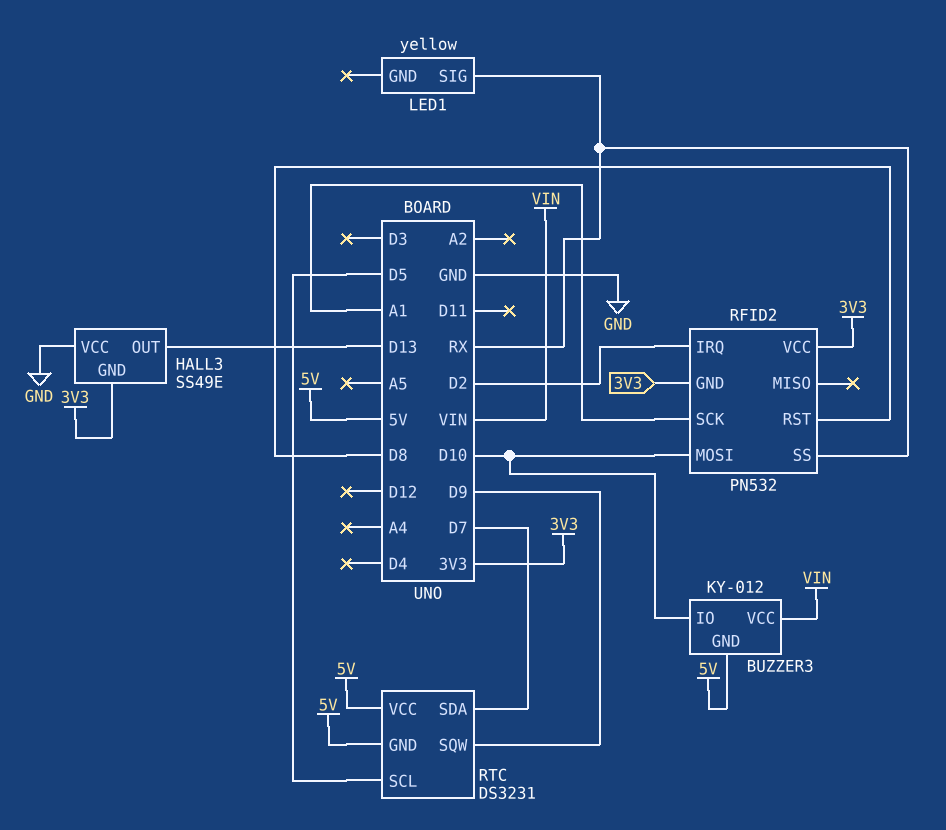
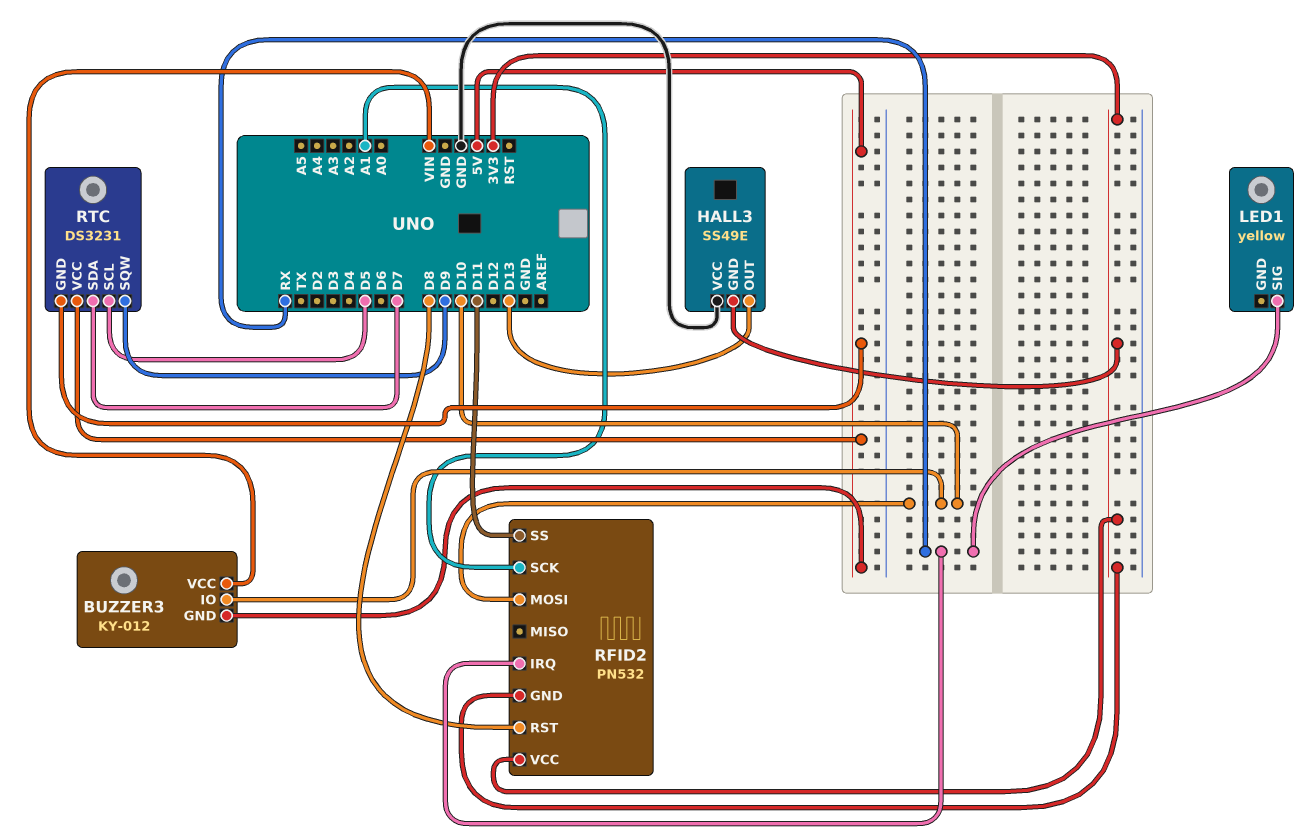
RFID2 pin IRQ: D2 -> RX
RFID2 pin SS: RX -> D11

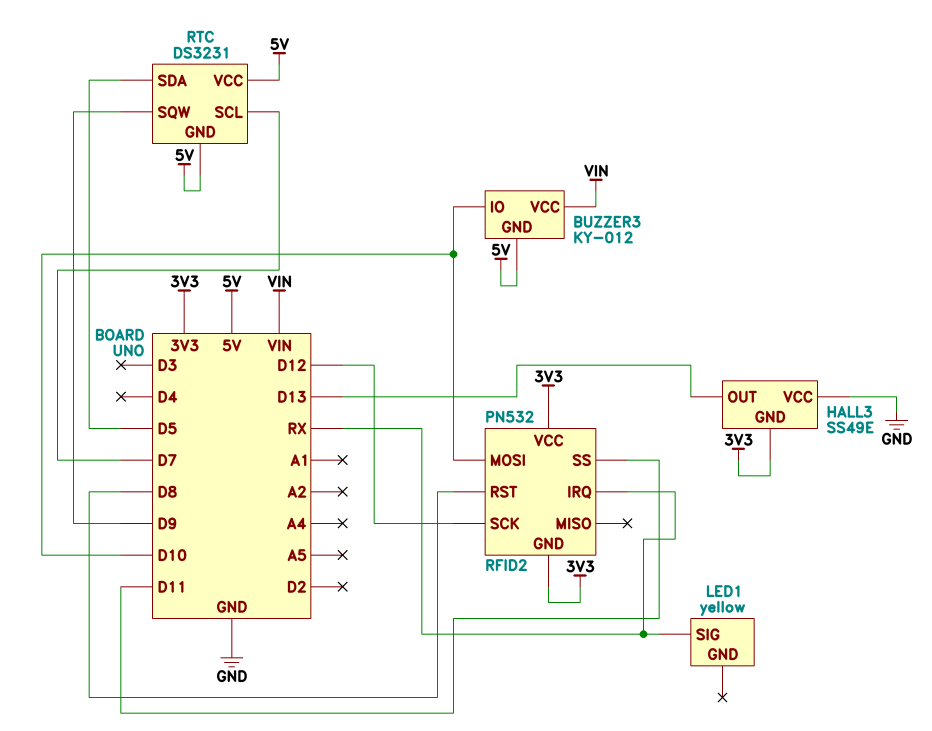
RFID2 pin SCK: A1 -> D12
RTC pin SCL: D5 -> D7
RTC pin SDA: D7 -> D5

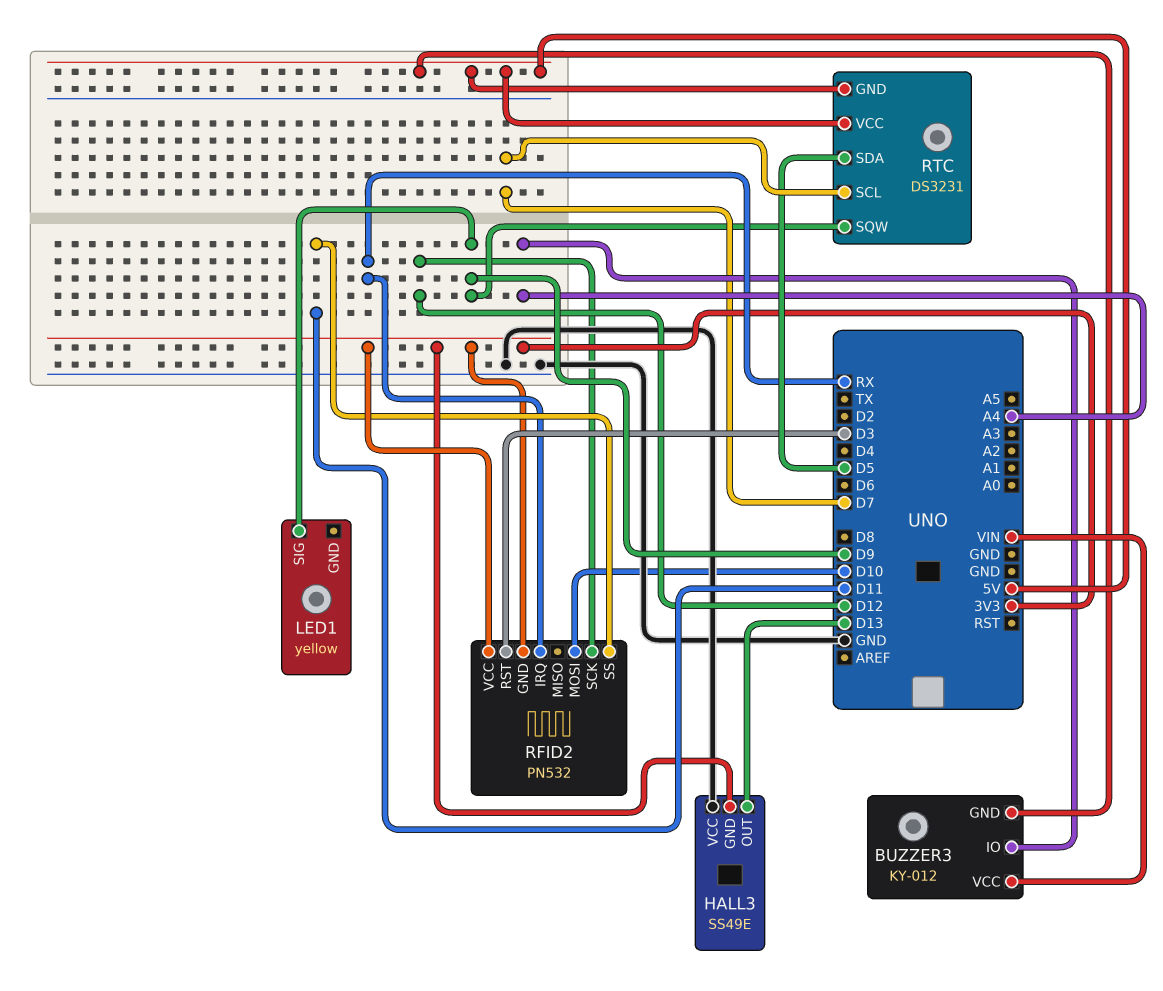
BUZZER3 pin IO: D10 -> A4
LED1 pin SIG: RX -> D9
RFID2 pin RST: D8 -> D3

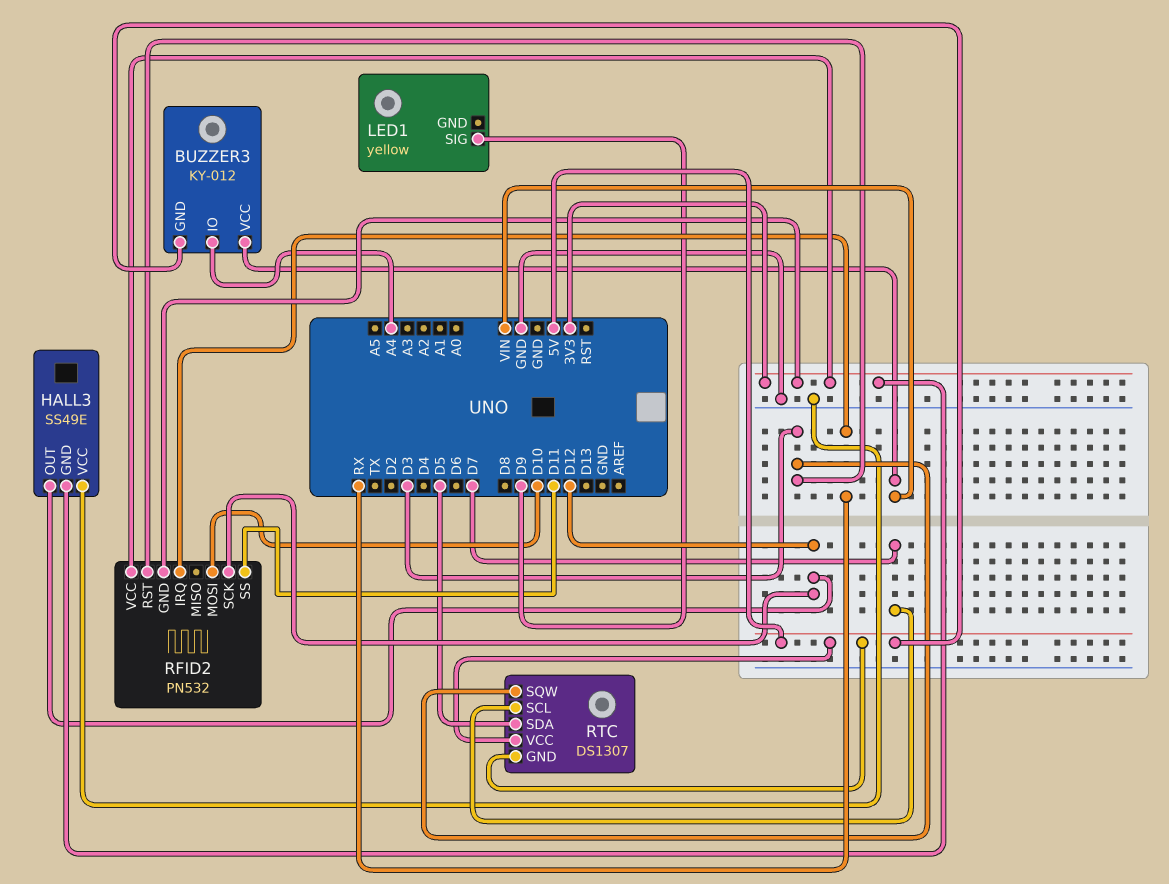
HALL3 pin OUT: D13 -> D12
RTC: DS3231 -> DS1307
RTC pin SQW: D9 -> D3

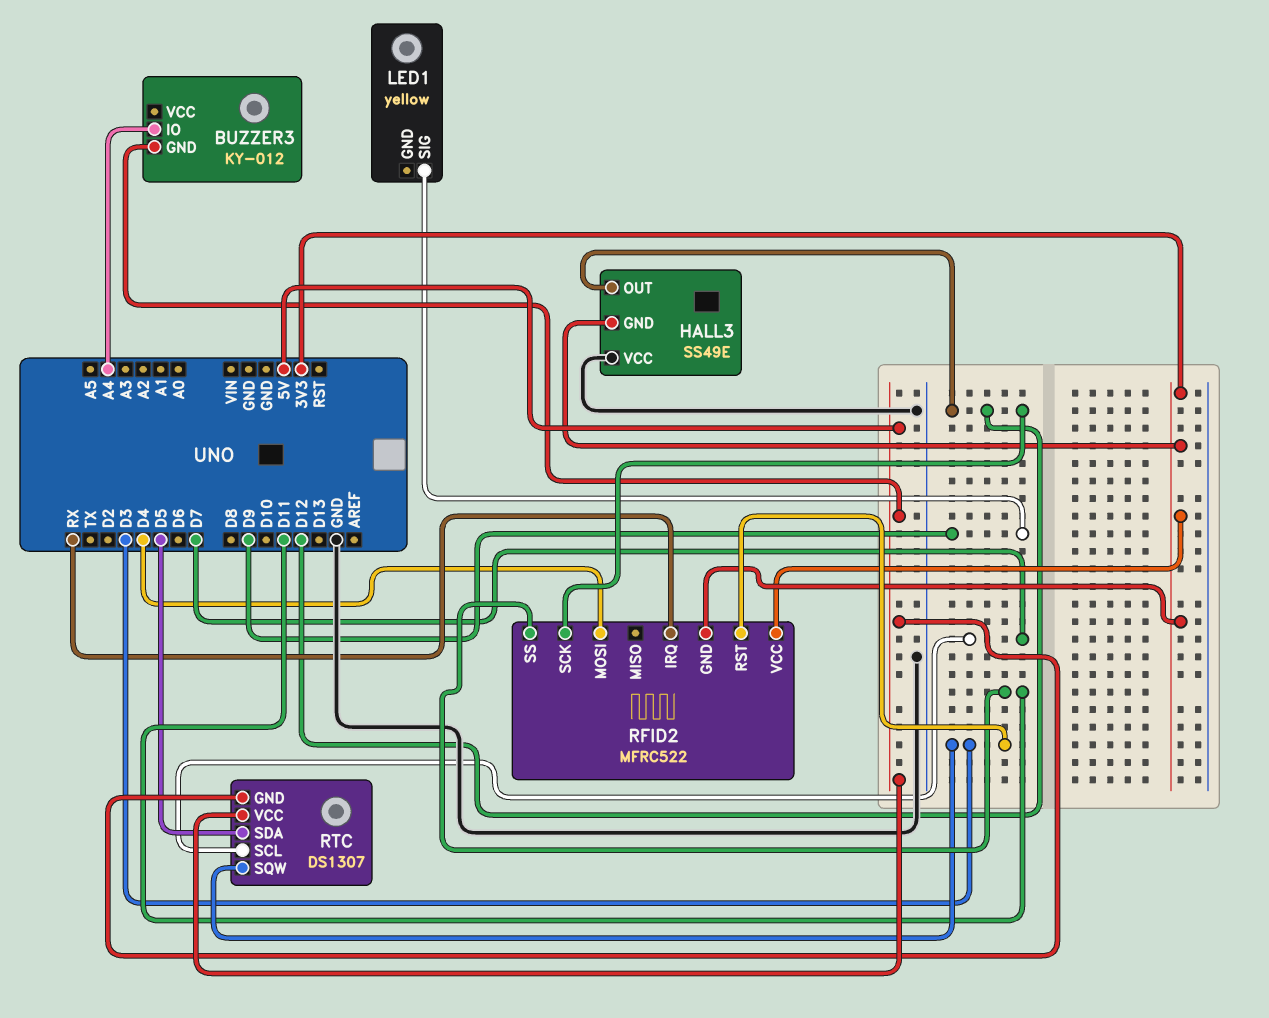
BUZZER3 pin VCC: VIN -> none
RFID2: PN532 -> MFRC522
RFID2 pin MOSI: D10 -> D4

